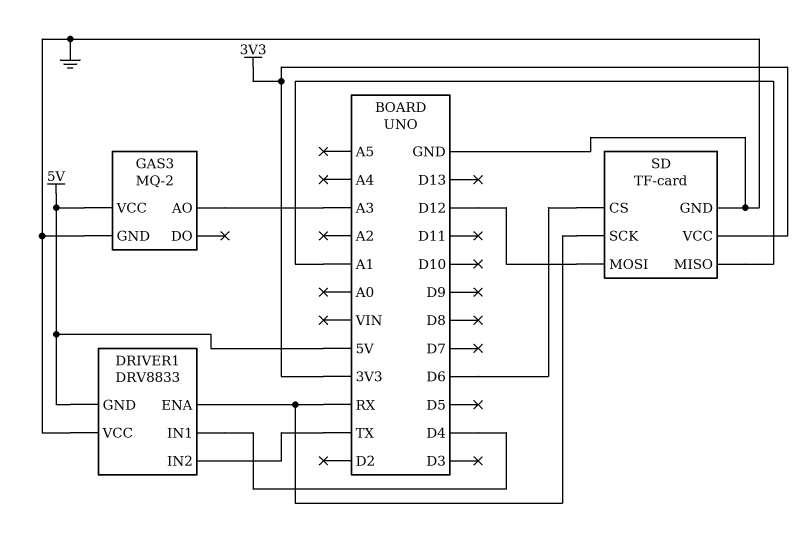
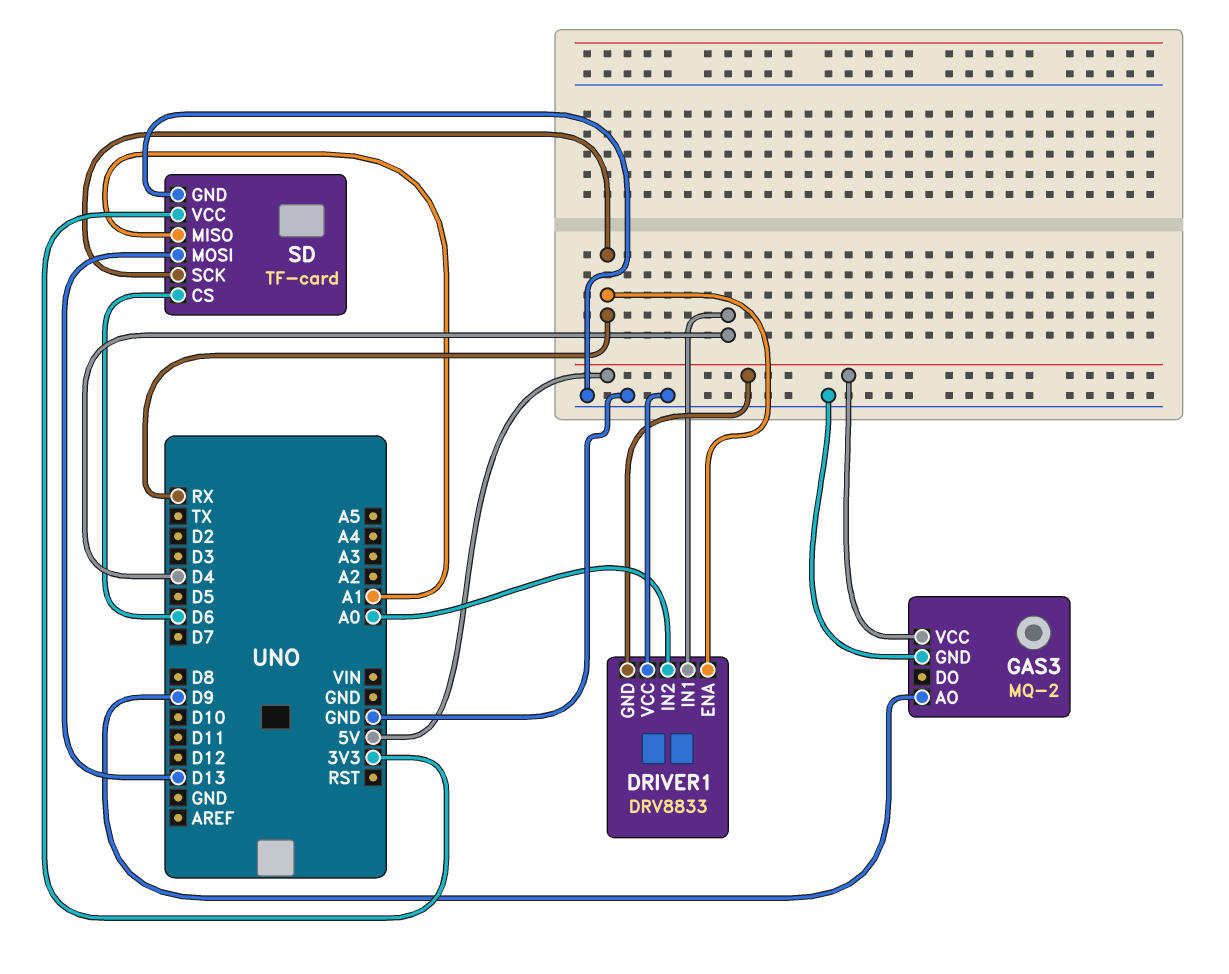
DRIVER1 pin IN2: TX -> A0
GAS3 pin AO: A3 -> D9
SD pin MOSI: D12 -> D13

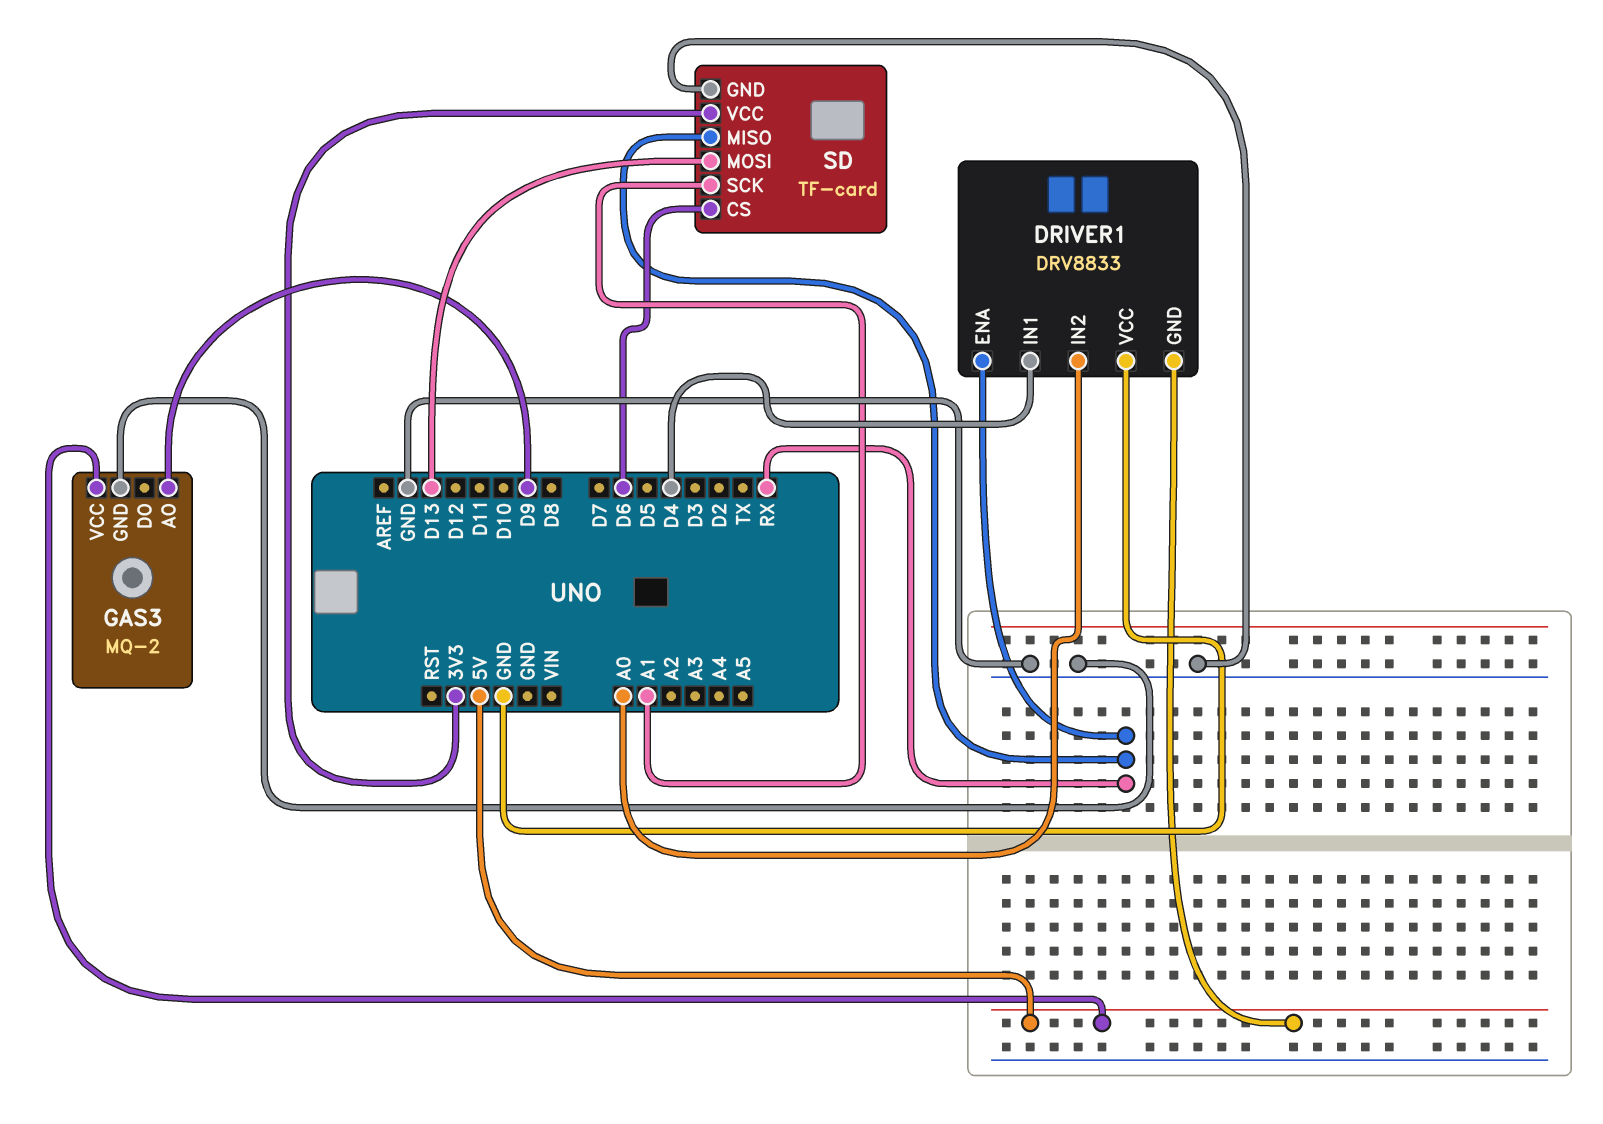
SD pin MISO: A1 -> RX
SD pin SCK: RX -> A1

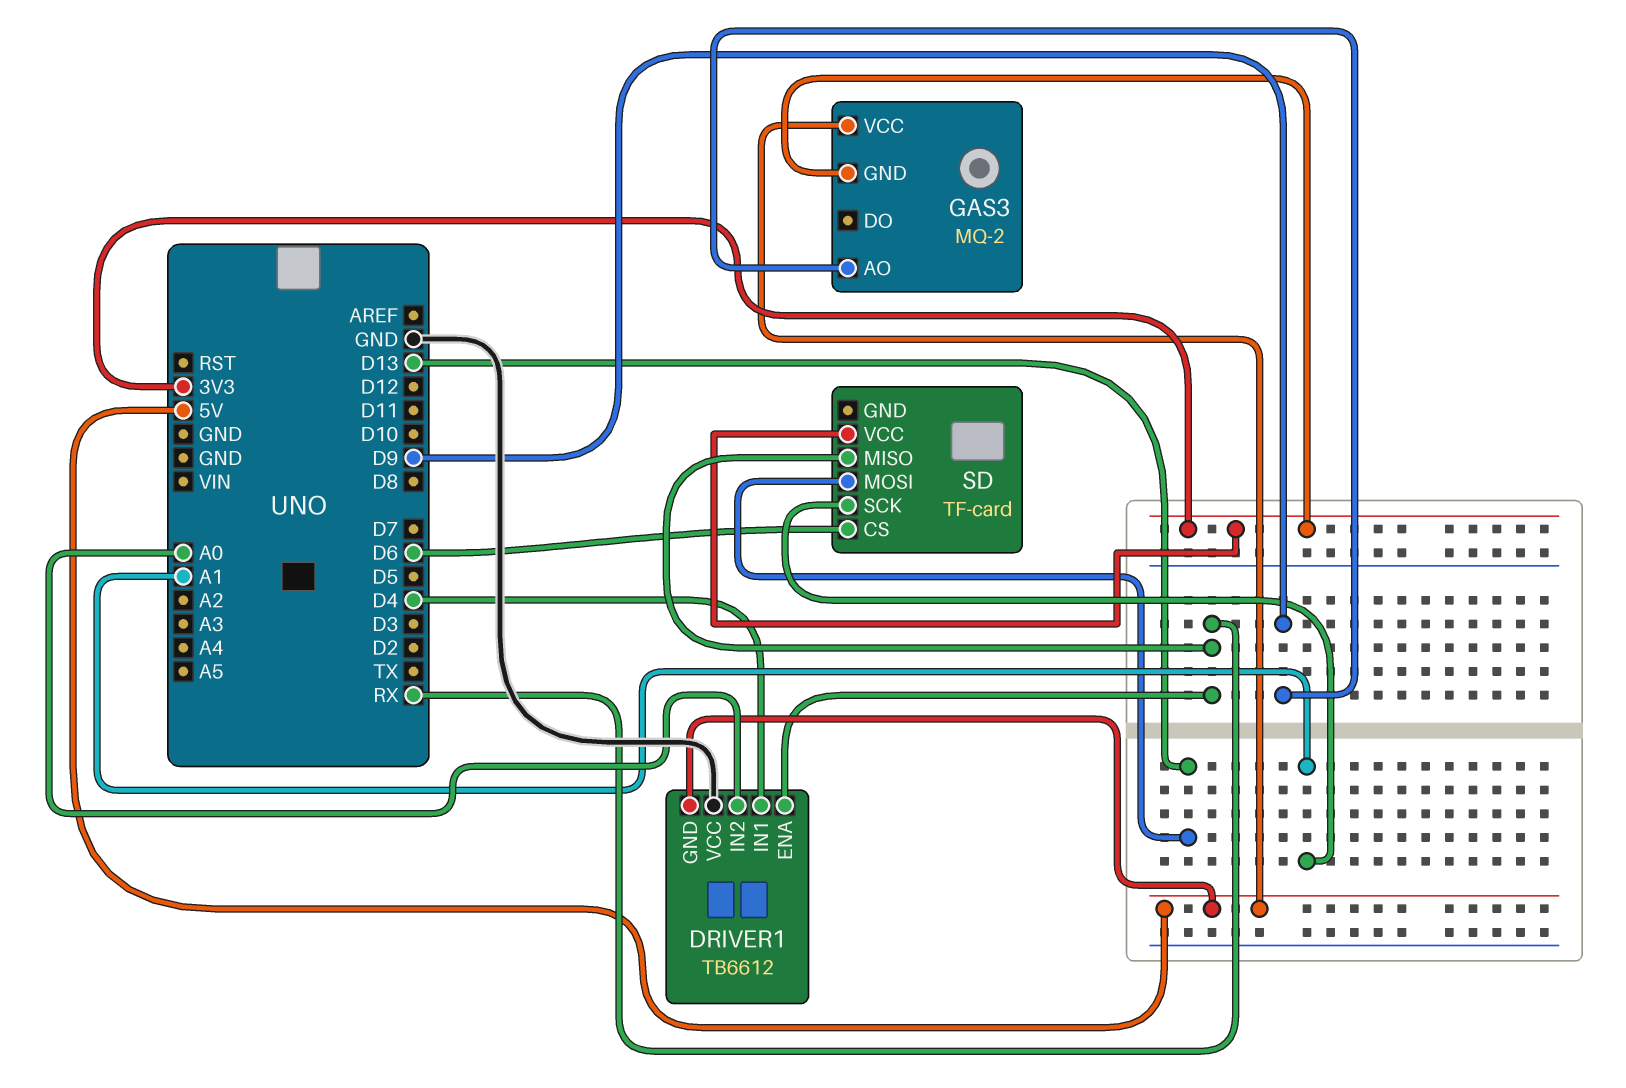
DRIVER1: DRV8833 -> TB6612
GAS3 pin GND: GND -> 3V3
SD pin GND: GND -> none

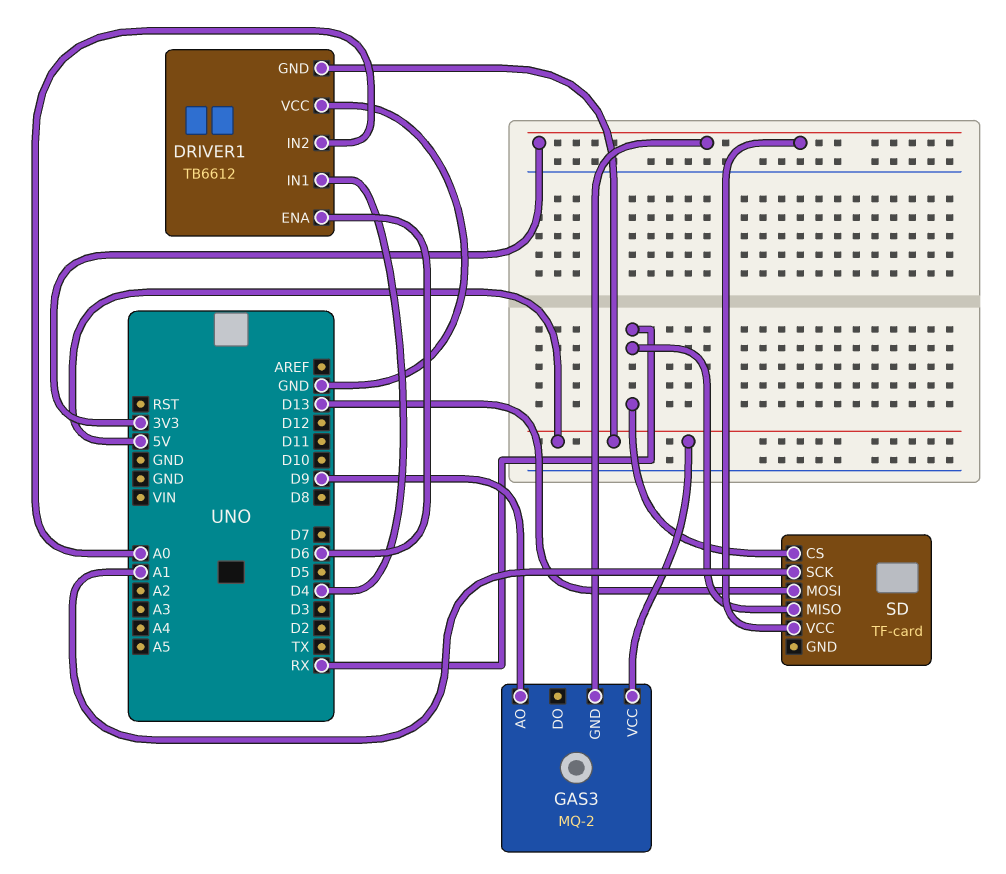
DRIVER1 pin ENA: RX -> D6
SD pin CS: D6 -> RX

